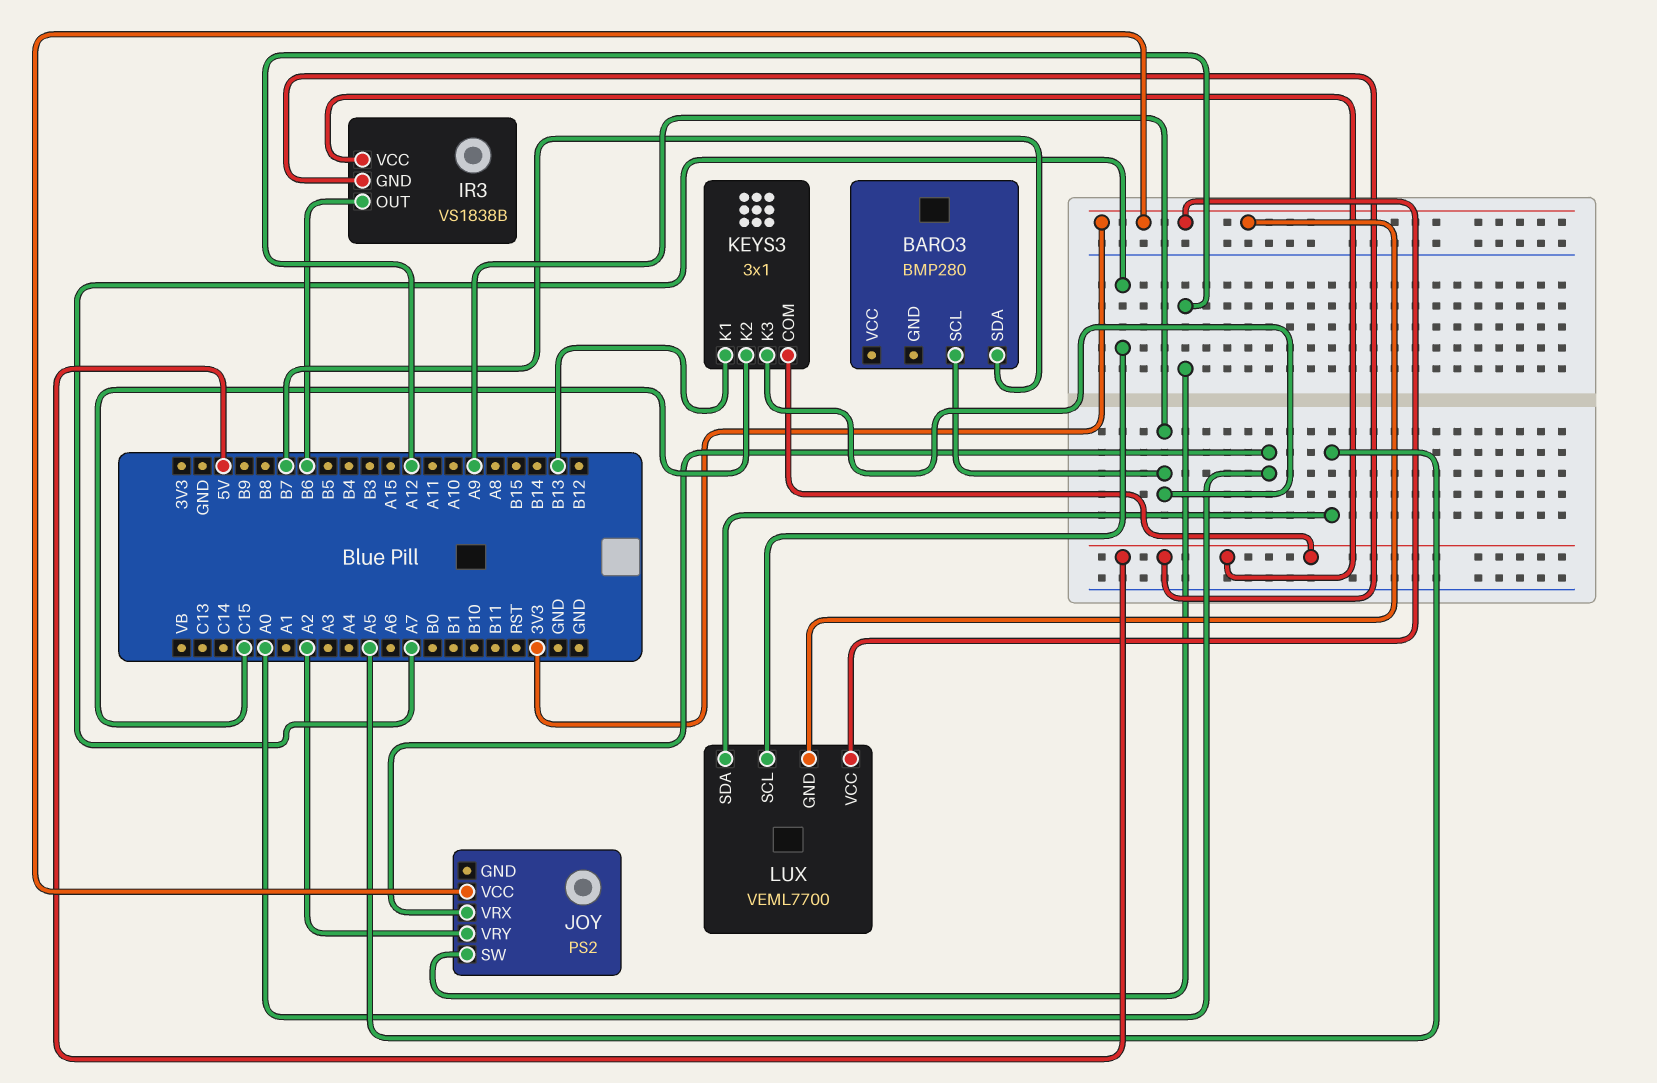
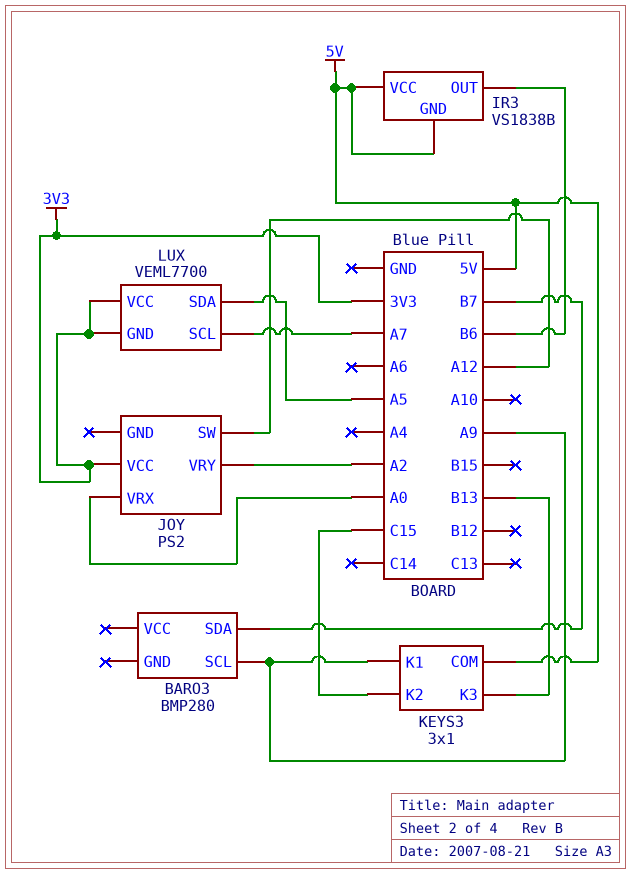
KEYS3 pin K1: B13 -> A9
KEYS3 pin K3: A9 -> B13

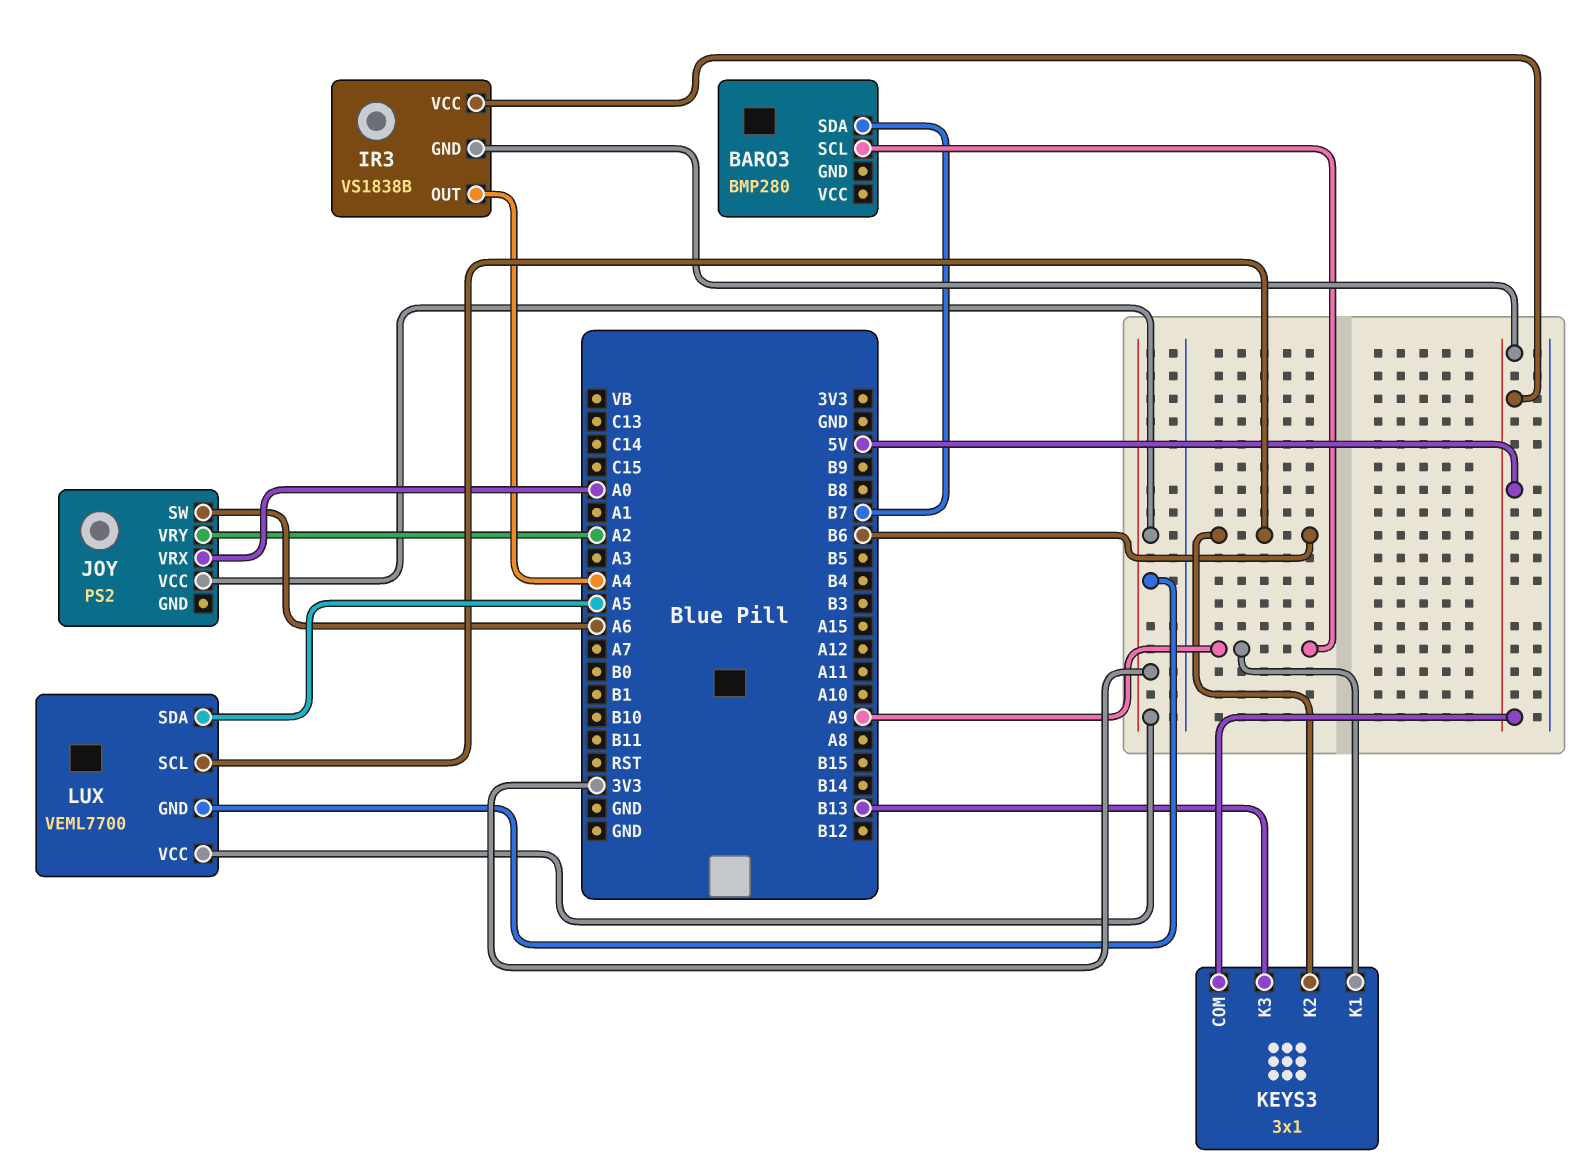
IR3 pin OUT: B6 -> A4
JOY pin SW: A12 -> A6
KEYS3 pin K2: C15 -> B6
LUX pin SCL: A7 -> B6

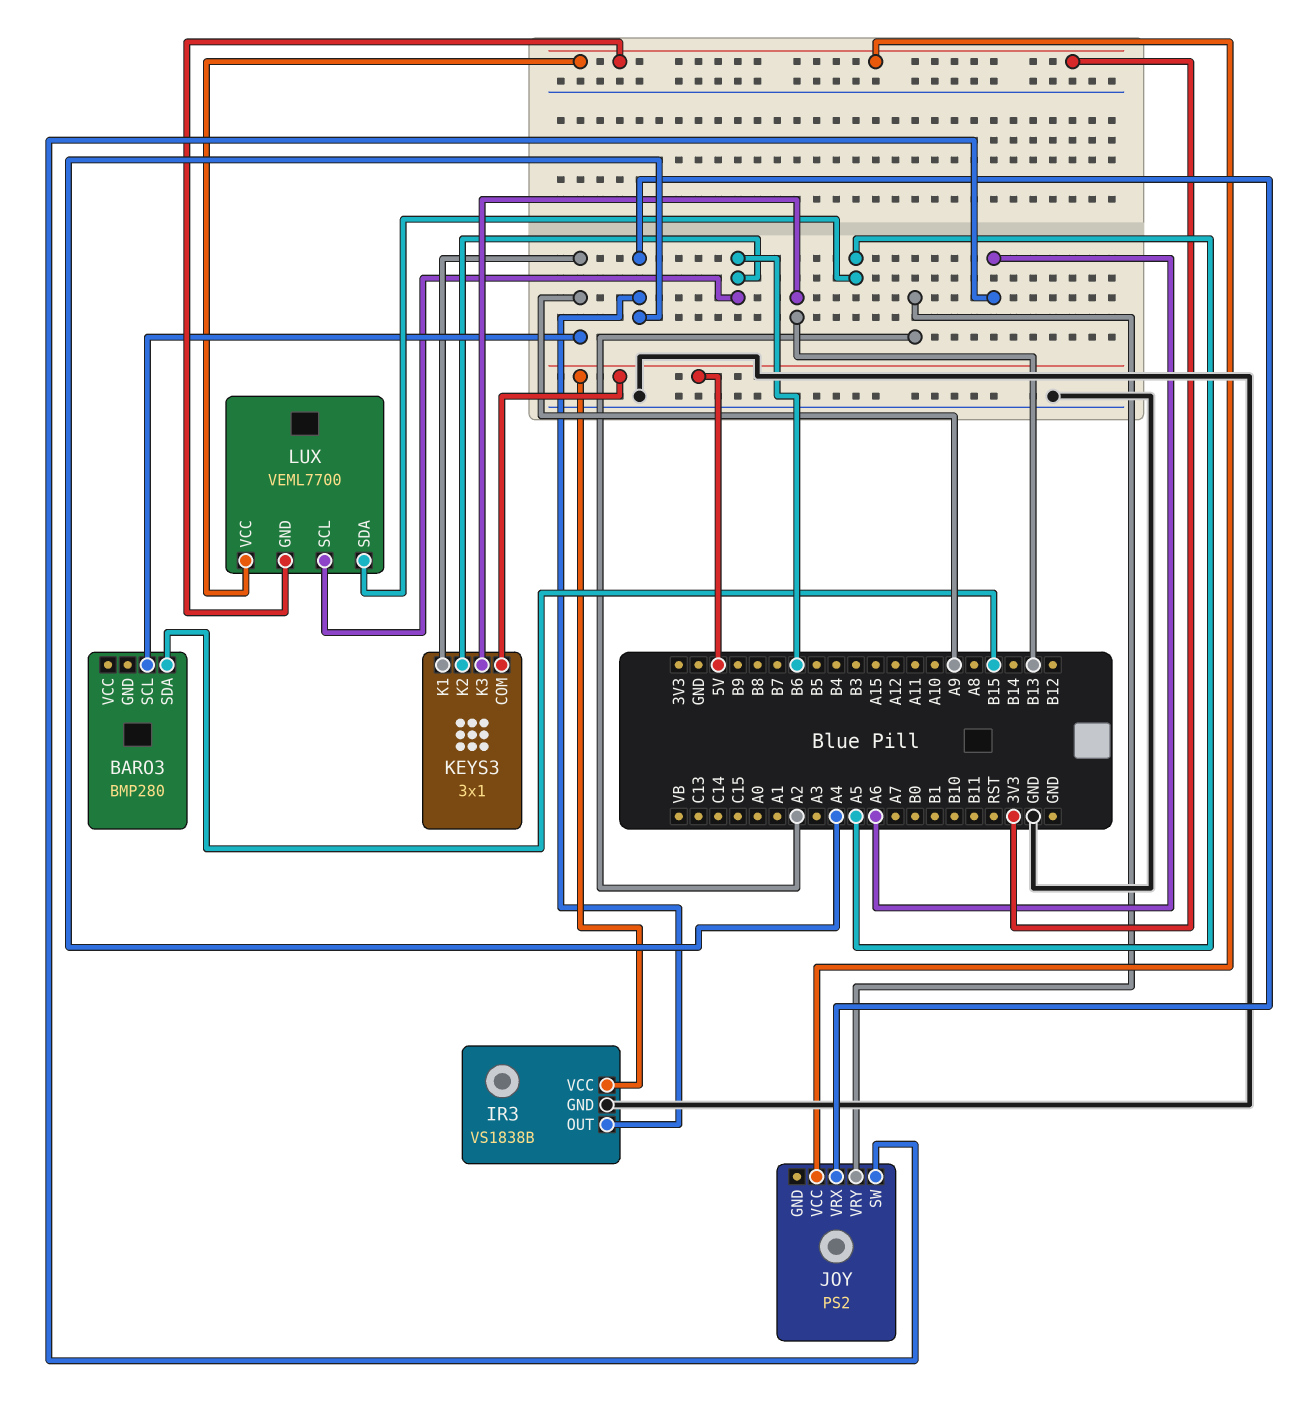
BARO3 pin SDA: B7 -> B15
IR3 pin GND: 5V -> GND
JOY pin VRX: A0 -> A4

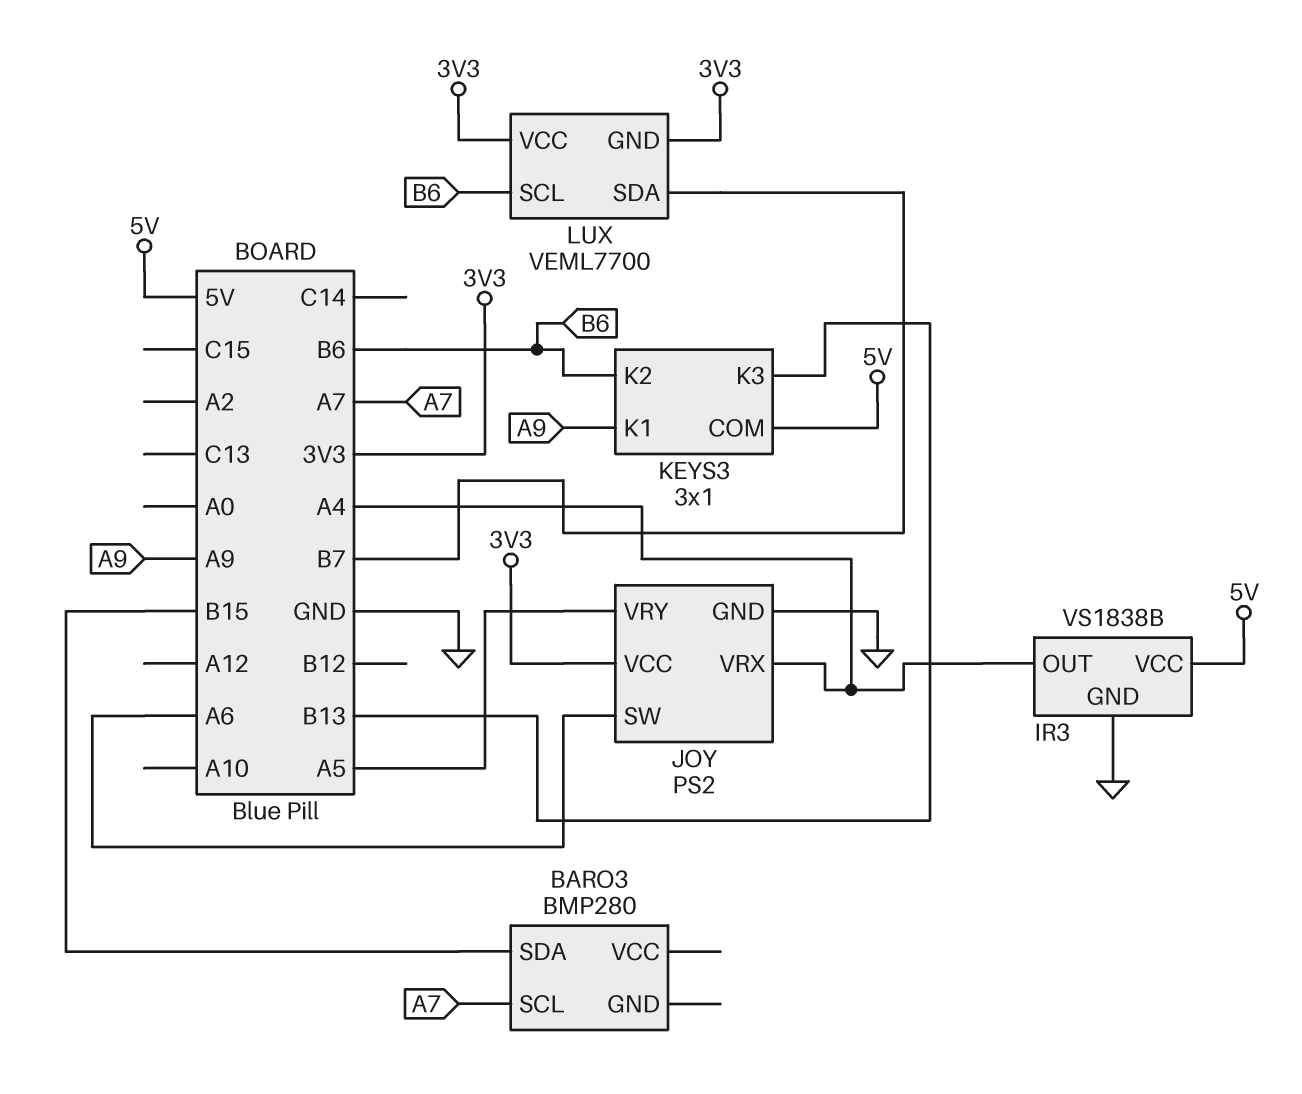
BARO3 pin SCL: A9 -> A7
JOY pin GND: none -> GND
JOY pin VRY: A2 -> A5
LUX pin SDA: A5 -> B7

